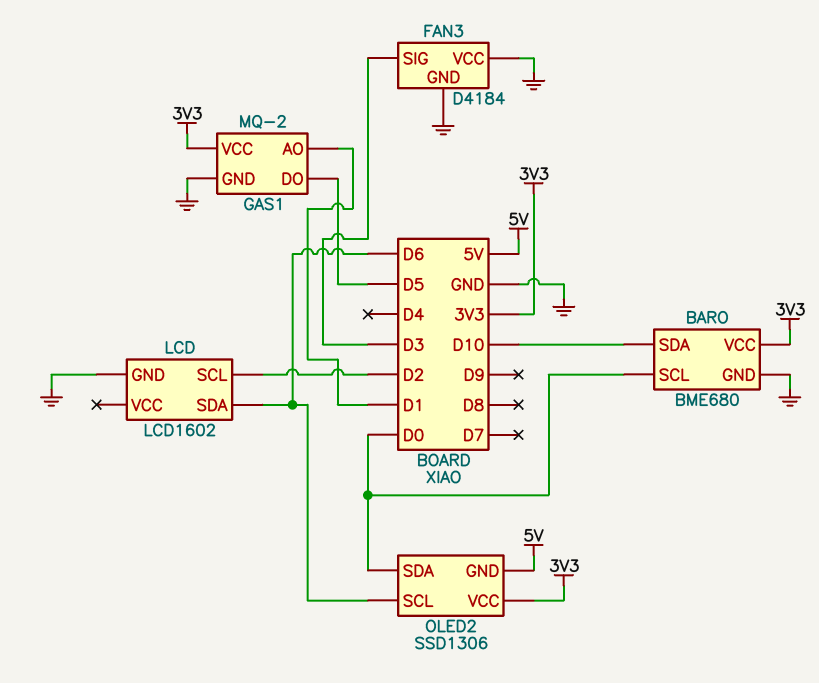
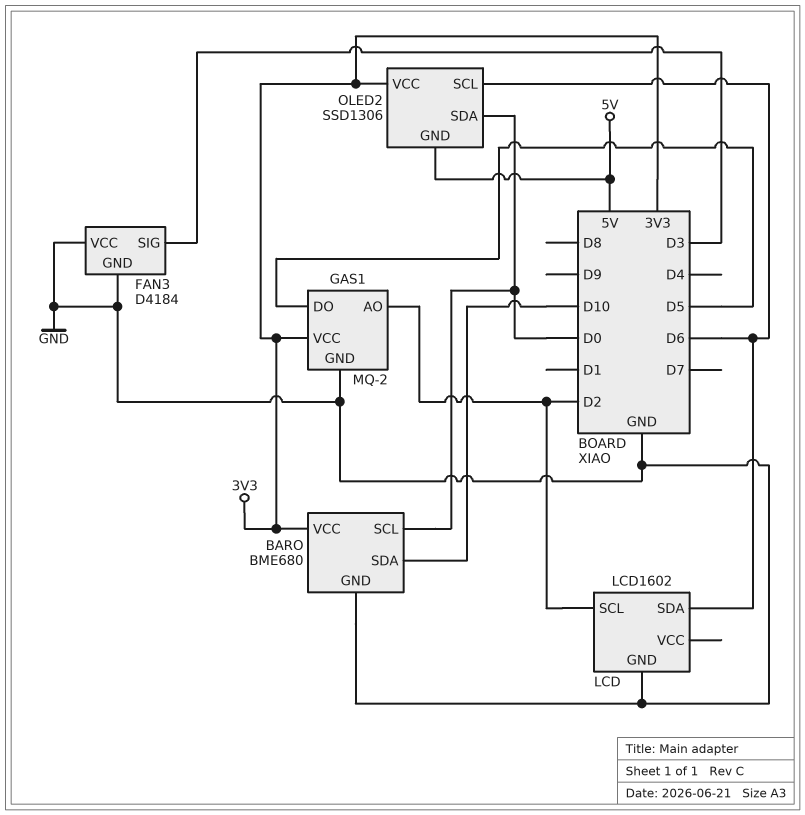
GAS1 pin AO: D1 -> D2

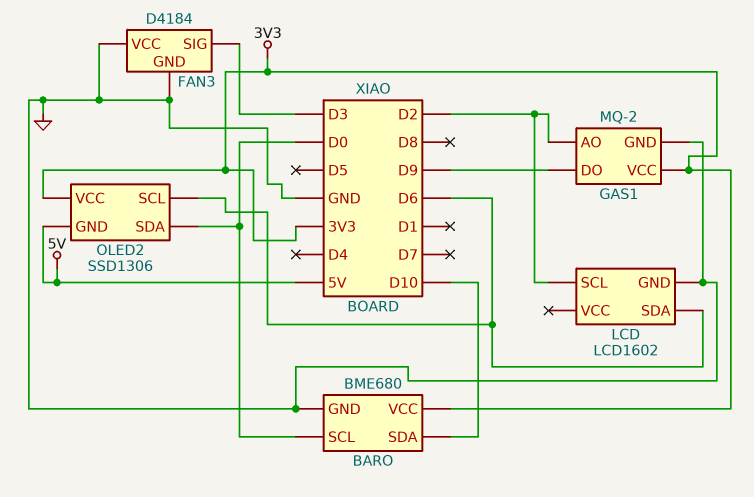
GAS1 pin DO: D5 -> D9

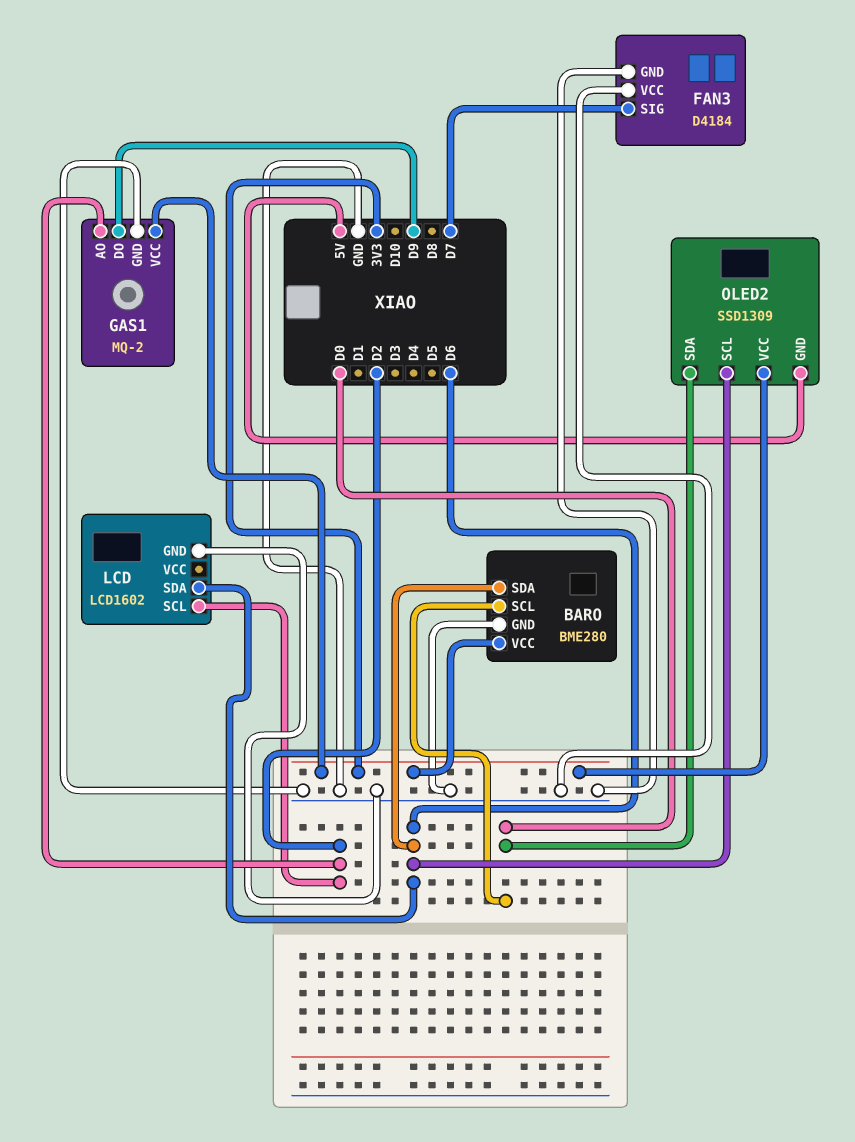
BARO: BME680 -> BME280
BARO pin SDA: D10 -> D6
FAN3 pin SIG: D3 -> D7
OLED2: SSD1306 -> SSD1309

